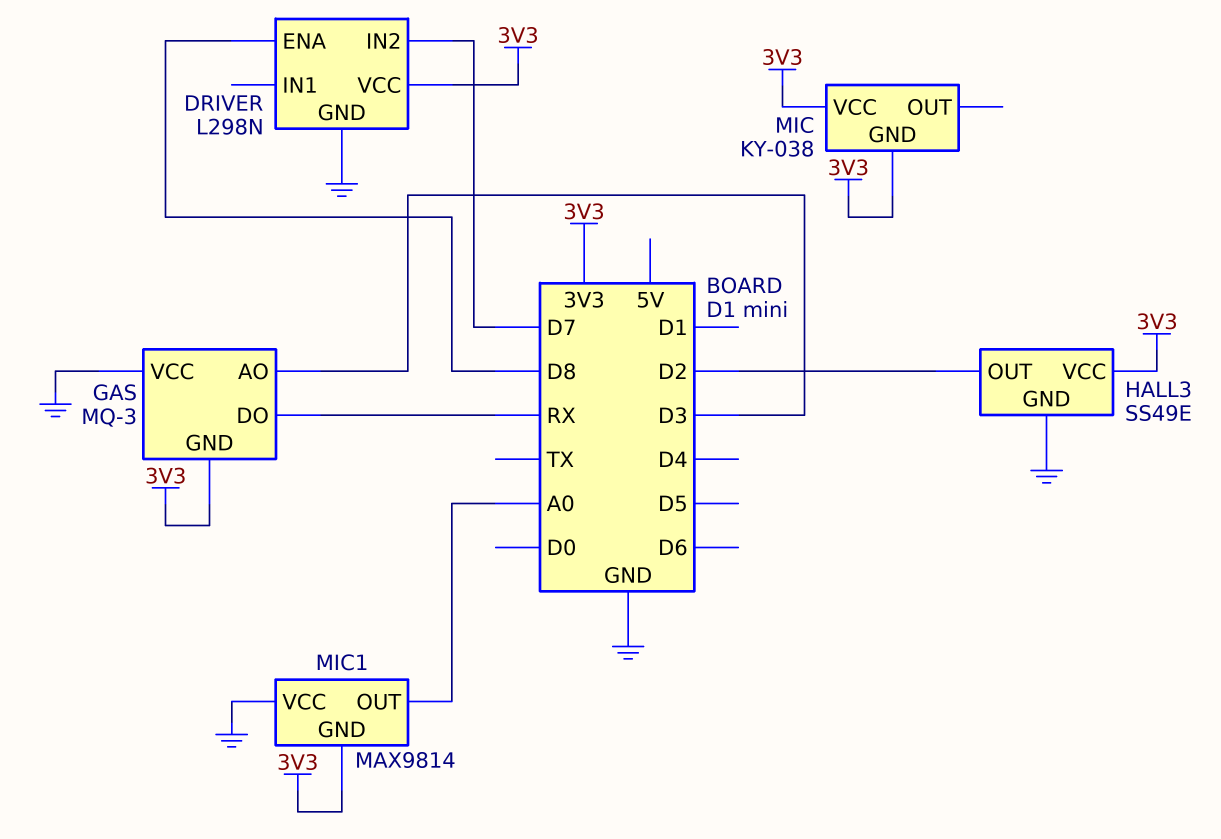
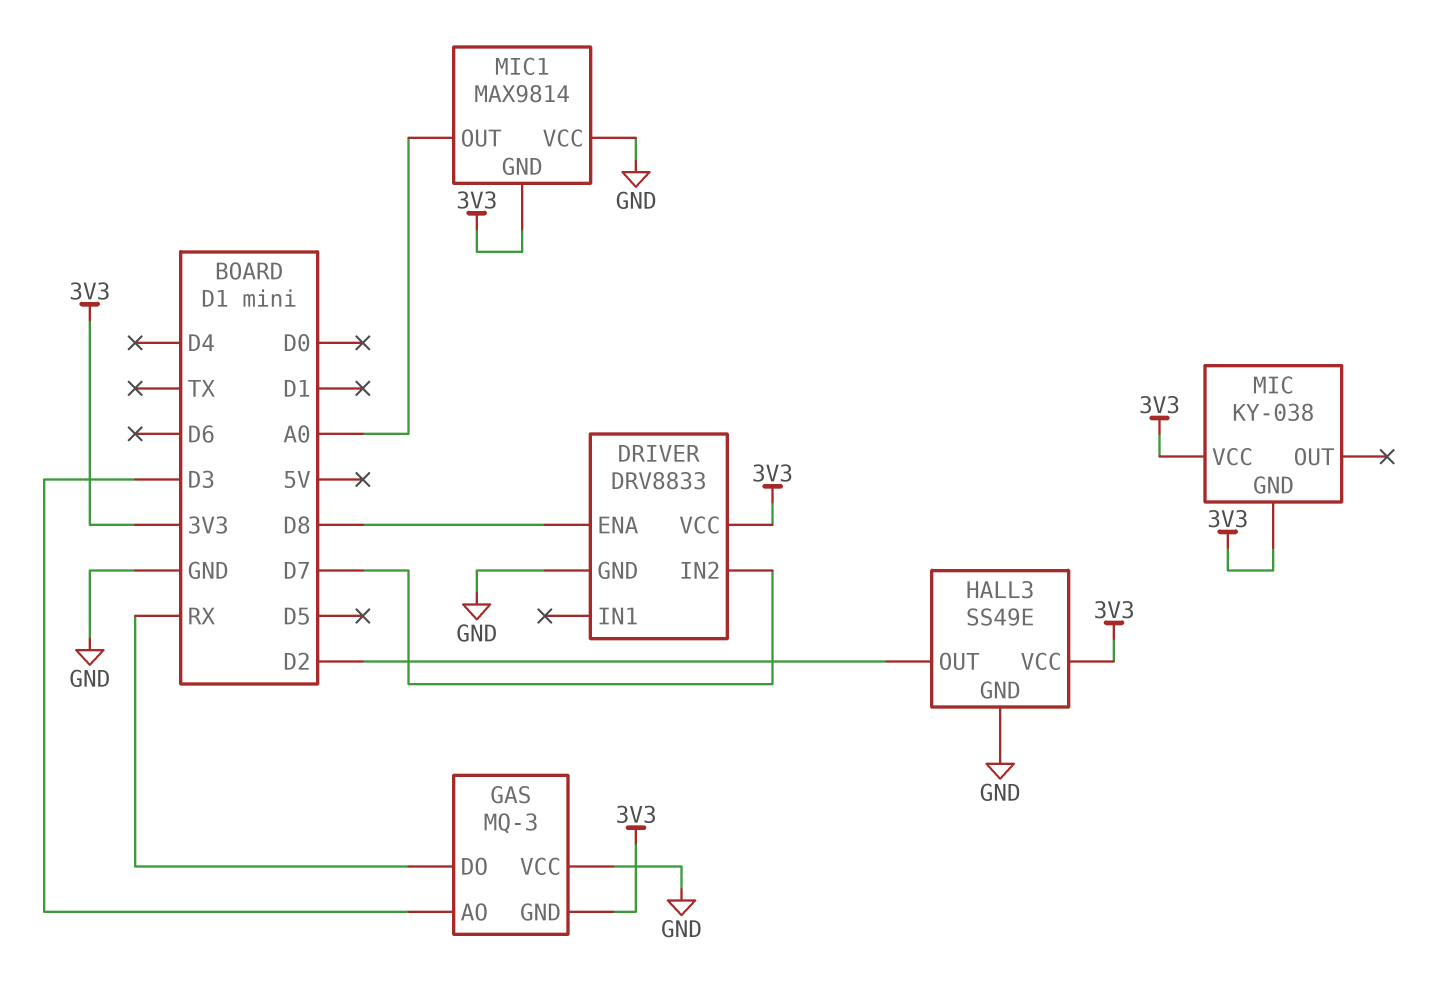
DRIVER: L298N -> DRV8833

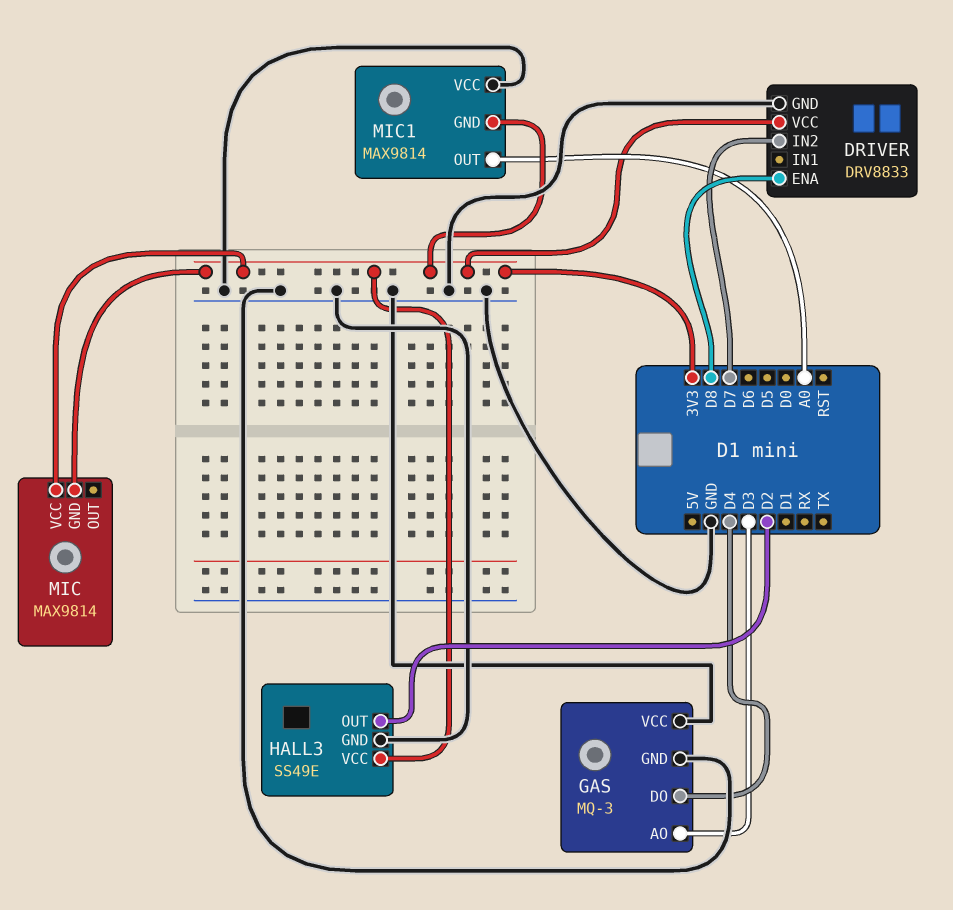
GAS pin DO: RX -> D4
GAS pin GND: 3V3 -> GND
MIC: KY-038 -> MAX9814

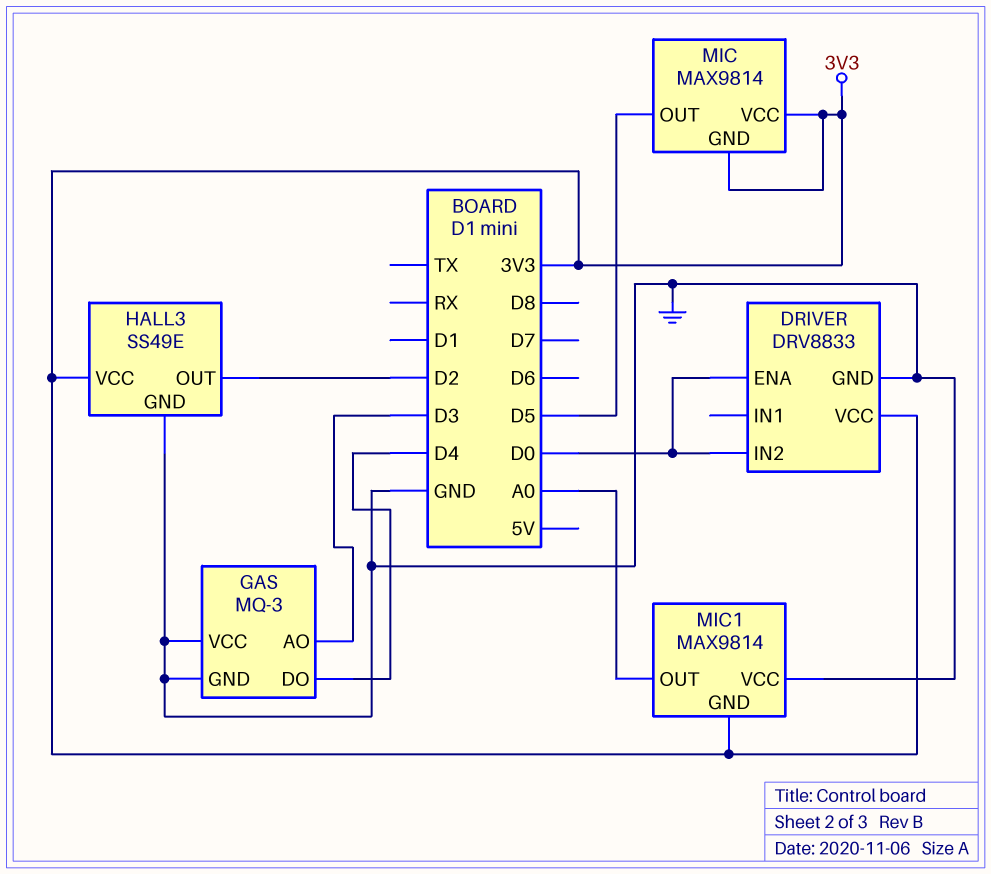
DRIVER pin ENA: D8 -> D0
DRIVER pin IN2: D7 -> D0
MIC pin OUT: none -> D5

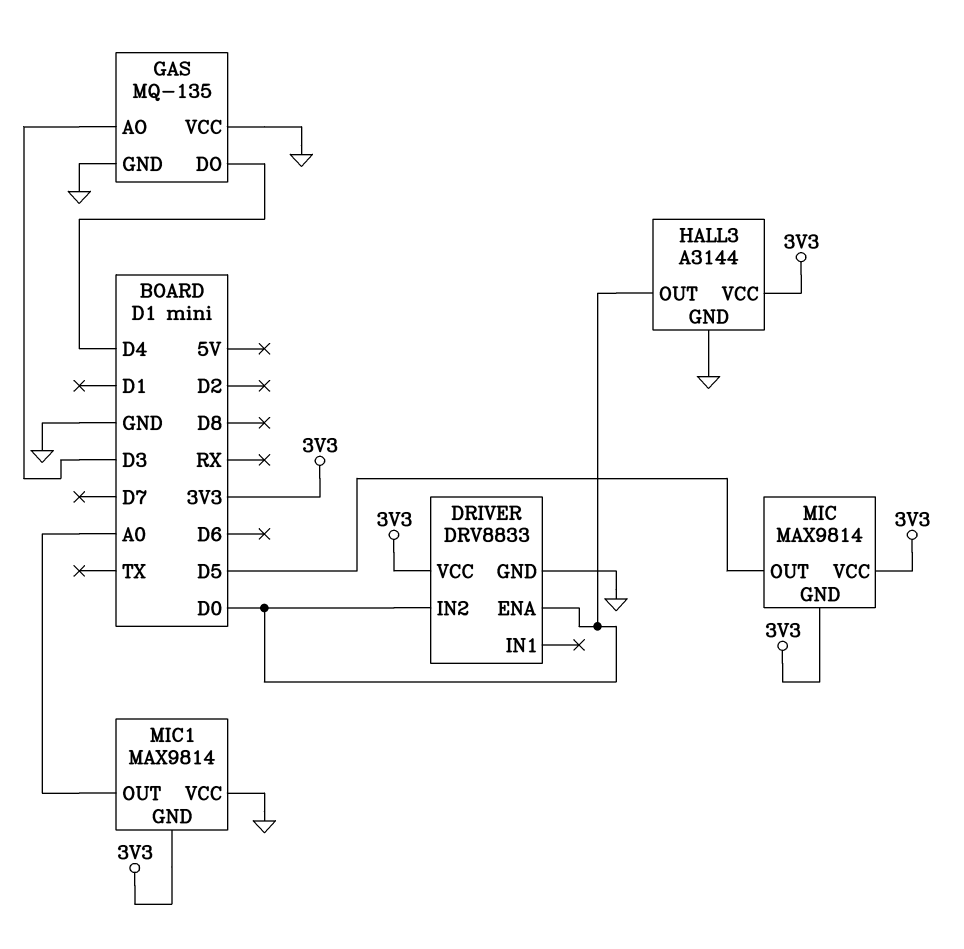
GAS: MQ-3 -> MQ-135
HALL3: SS49E -> A3144
HALL3 pin OUT: D2 -> D0

